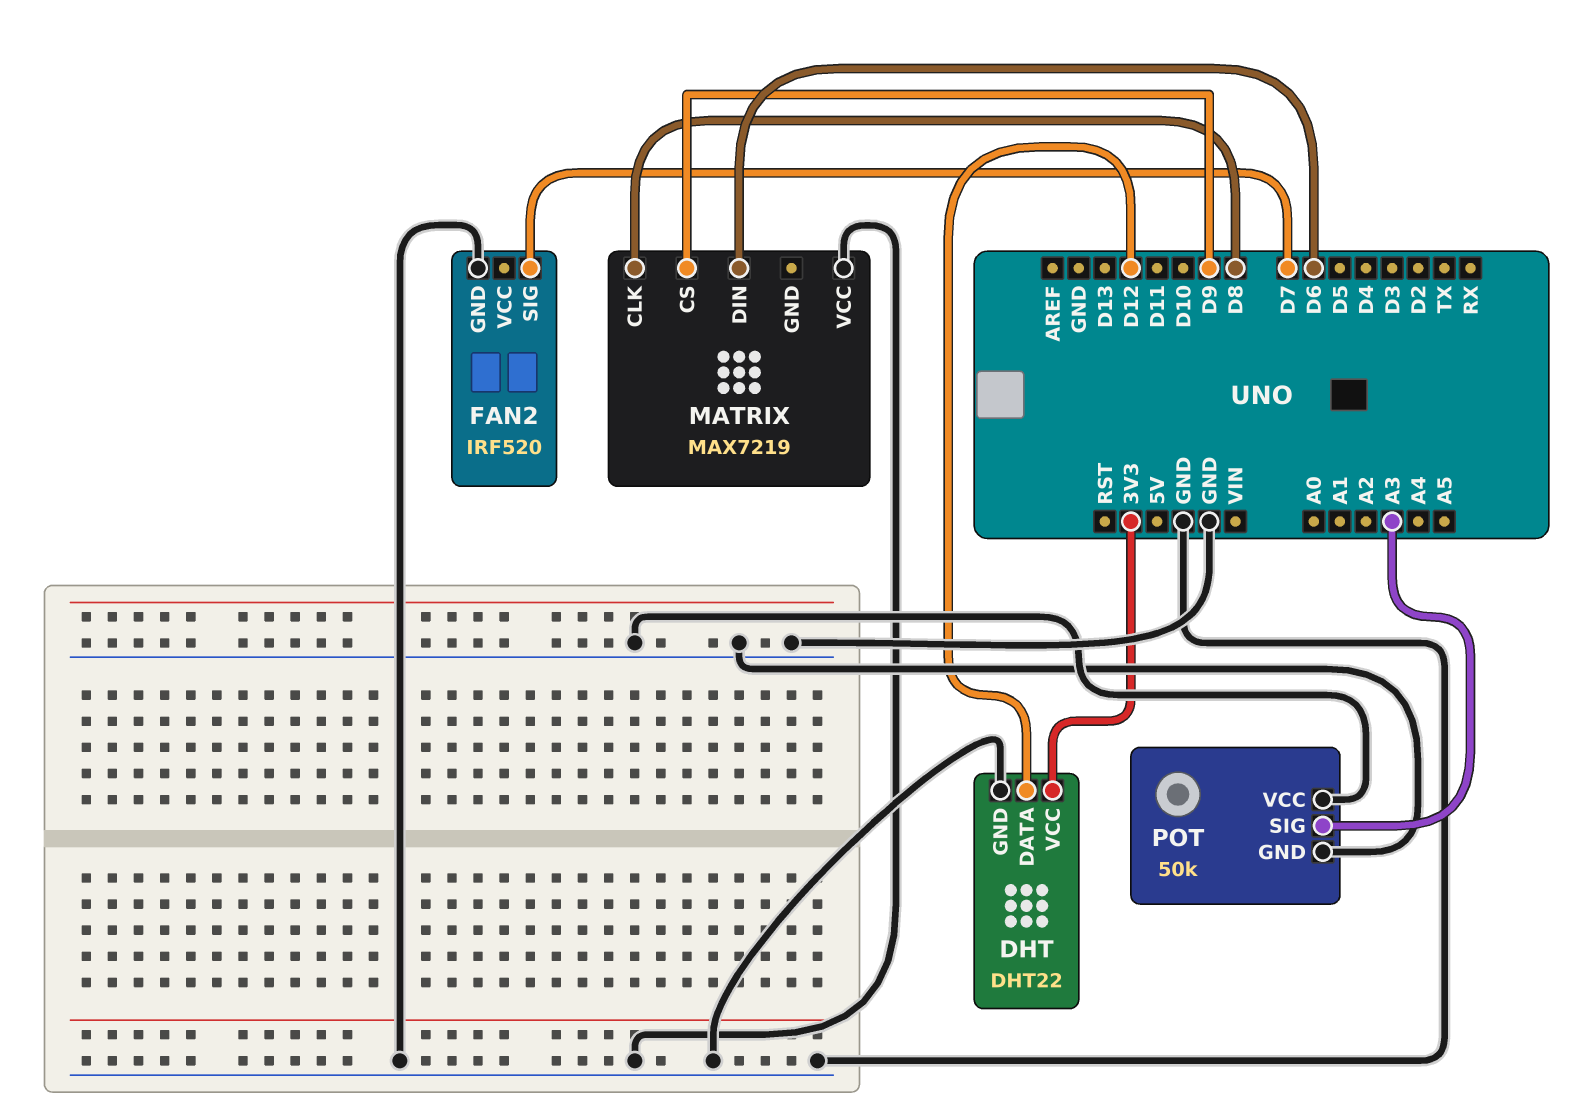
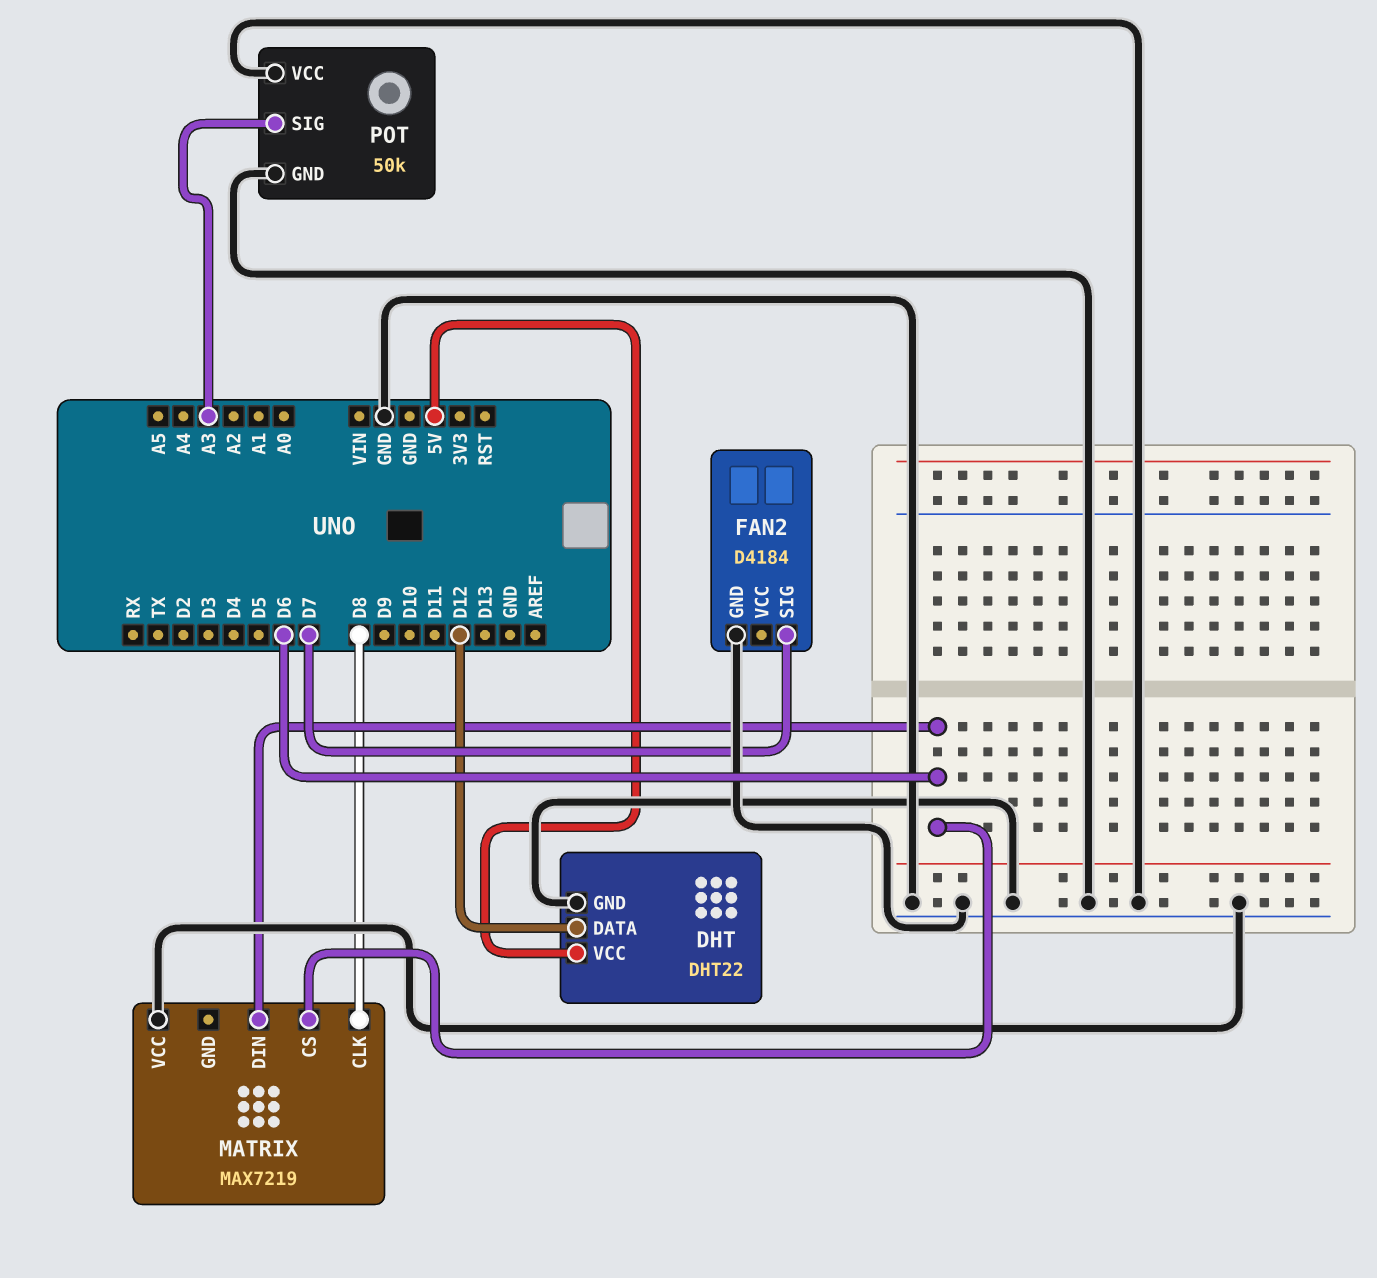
DHT pin VCC: 3V3 -> 5V
FAN2: IRF520 -> D4184
MATRIX pin CS: D9 -> D6

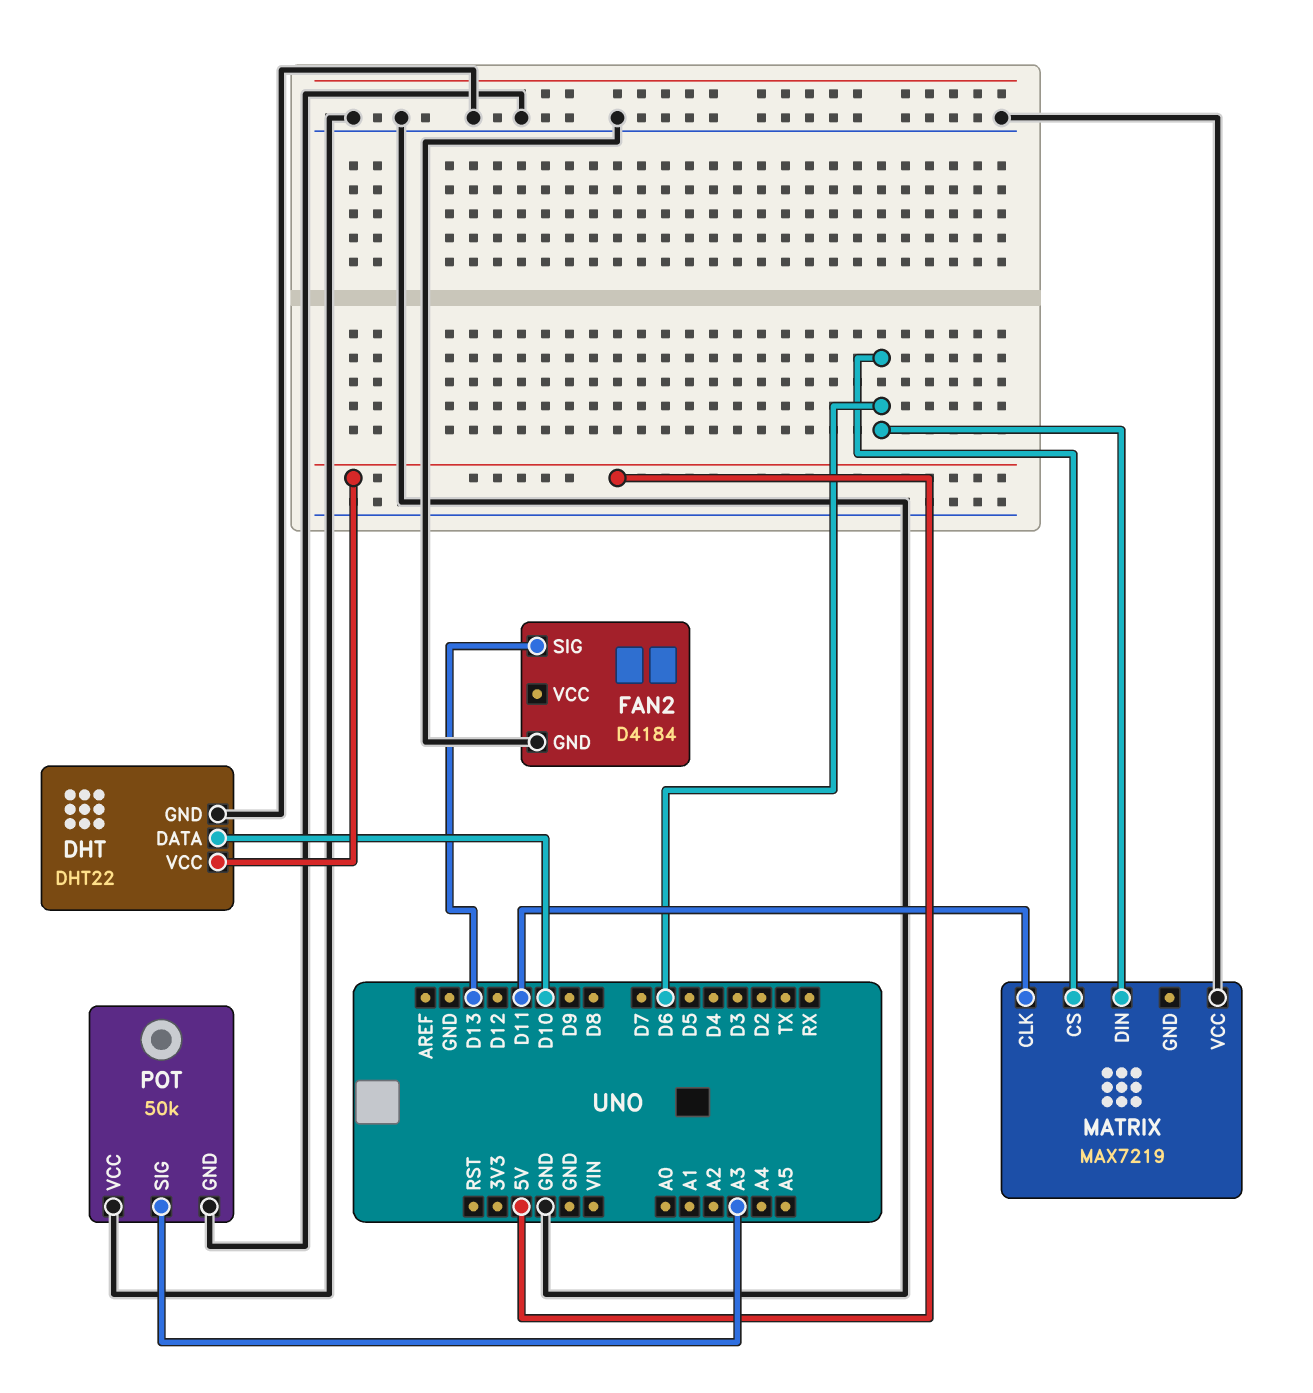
DHT pin DATA: D12 -> D10
FAN2 pin SIG: D7 -> D13
MATRIX pin CLK: D8 -> D11

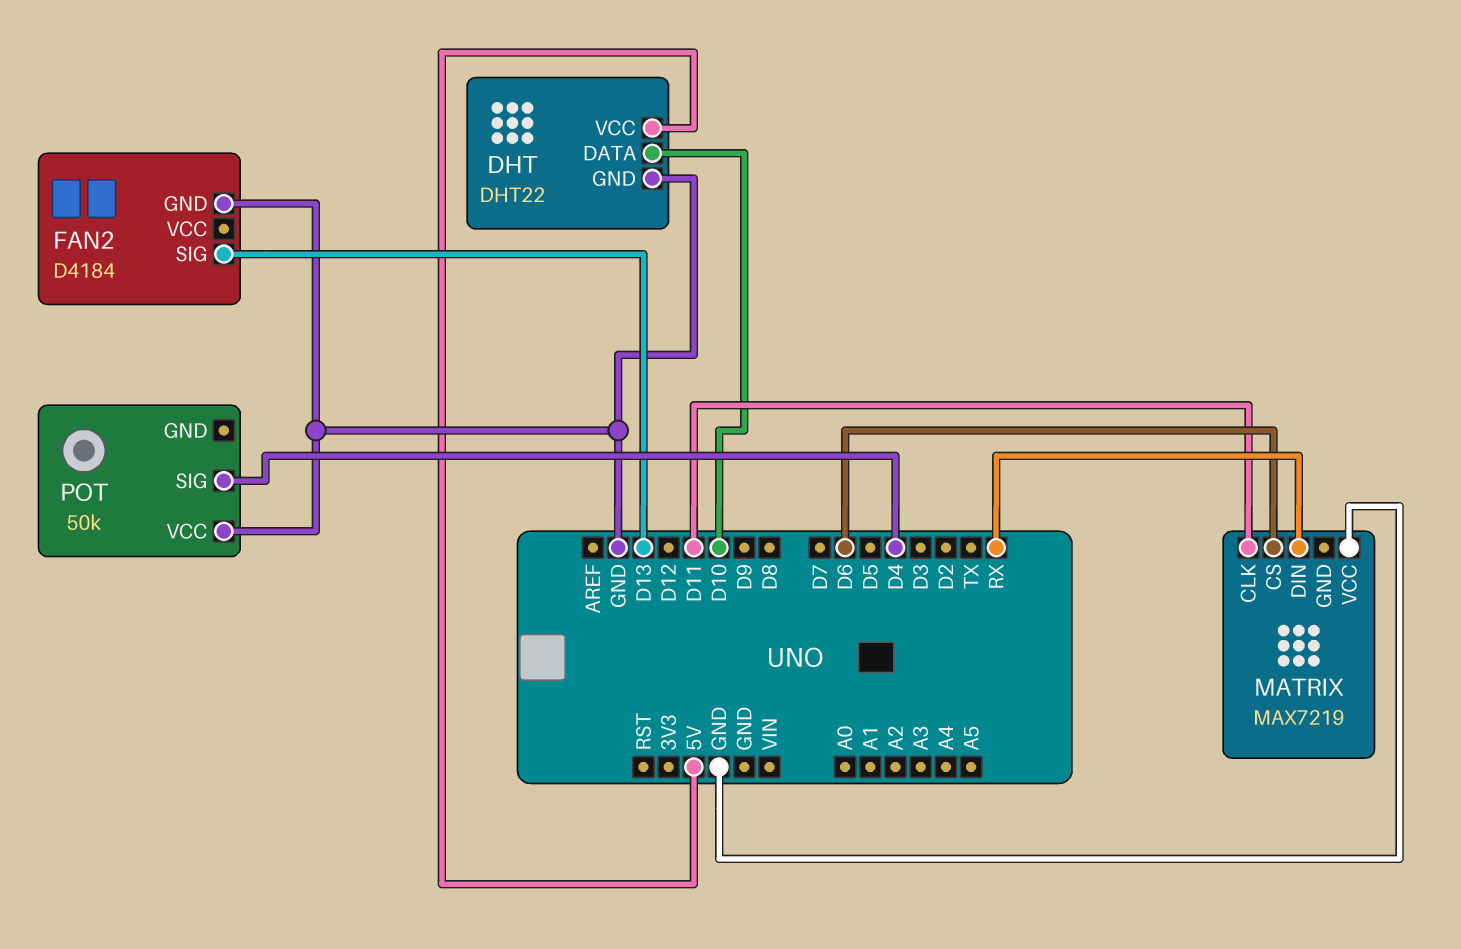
MATRIX pin DIN: D6 -> RX
POT pin GND: GND -> none
POT pin SIG: A3 -> D4

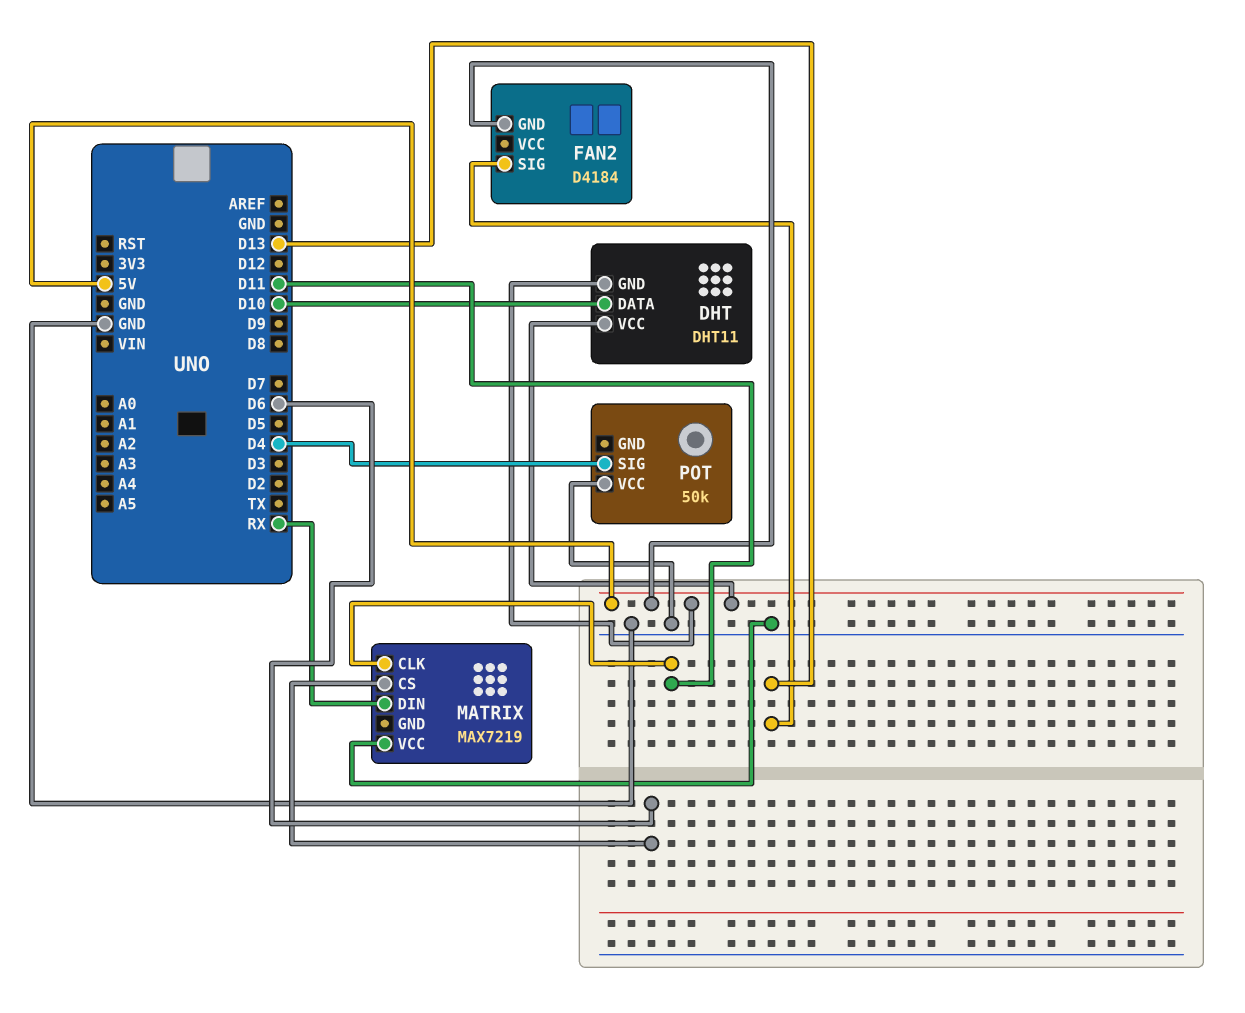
DHT: DHT22 -> DHT11
DHT pin GND: GND -> 5V
FAN2 pin GND: GND -> 5V

